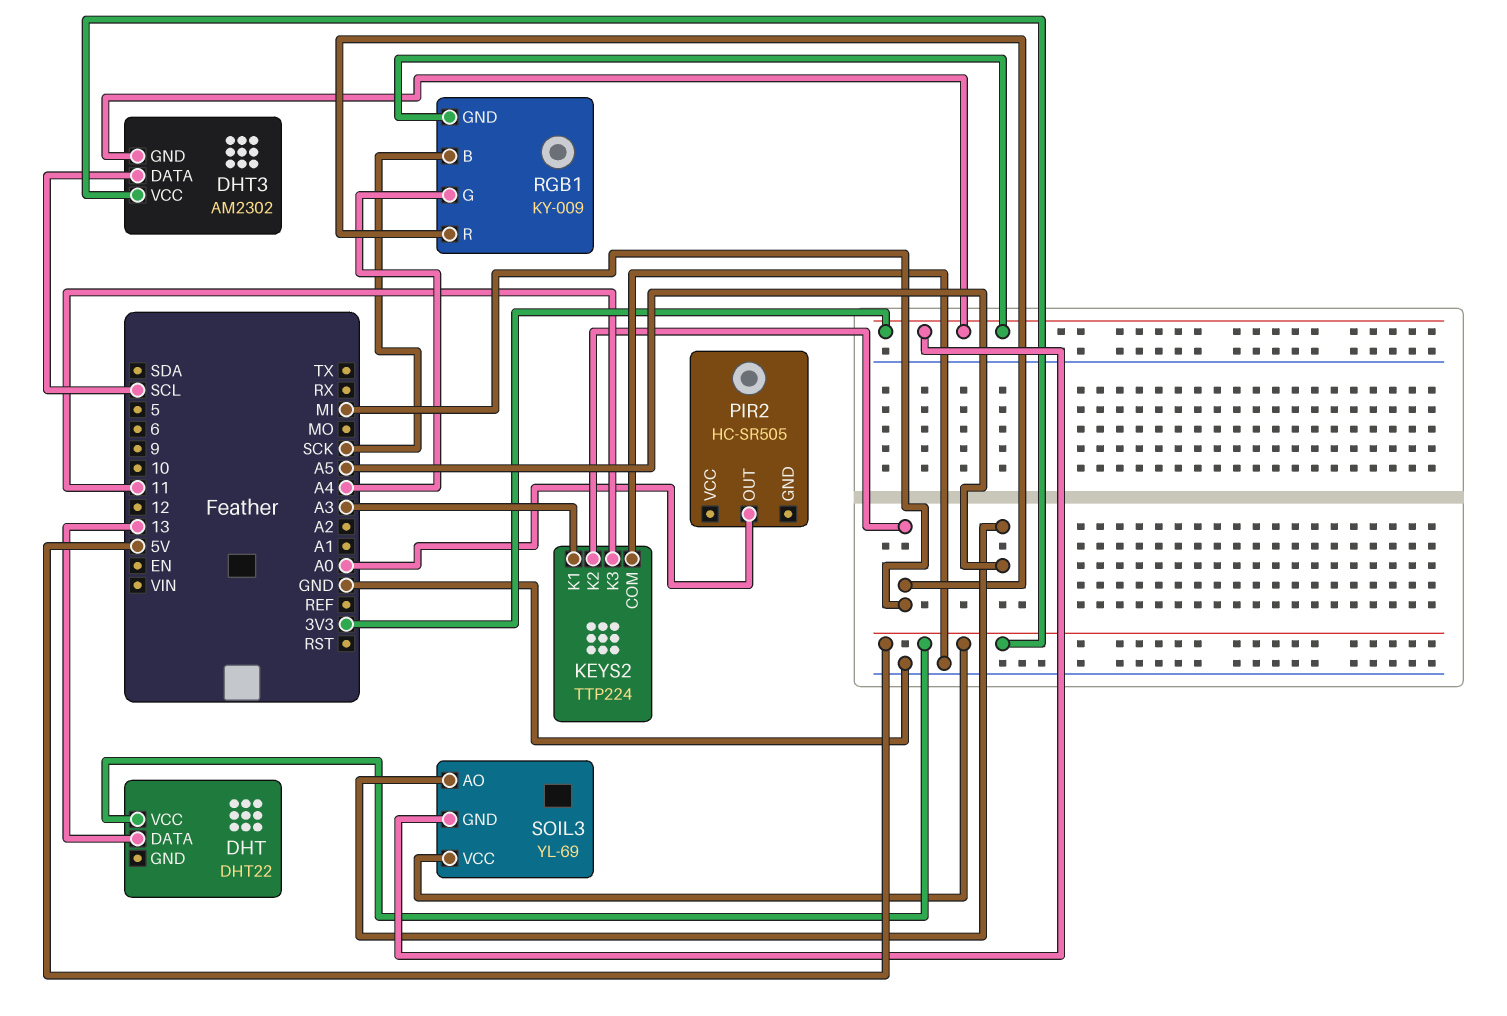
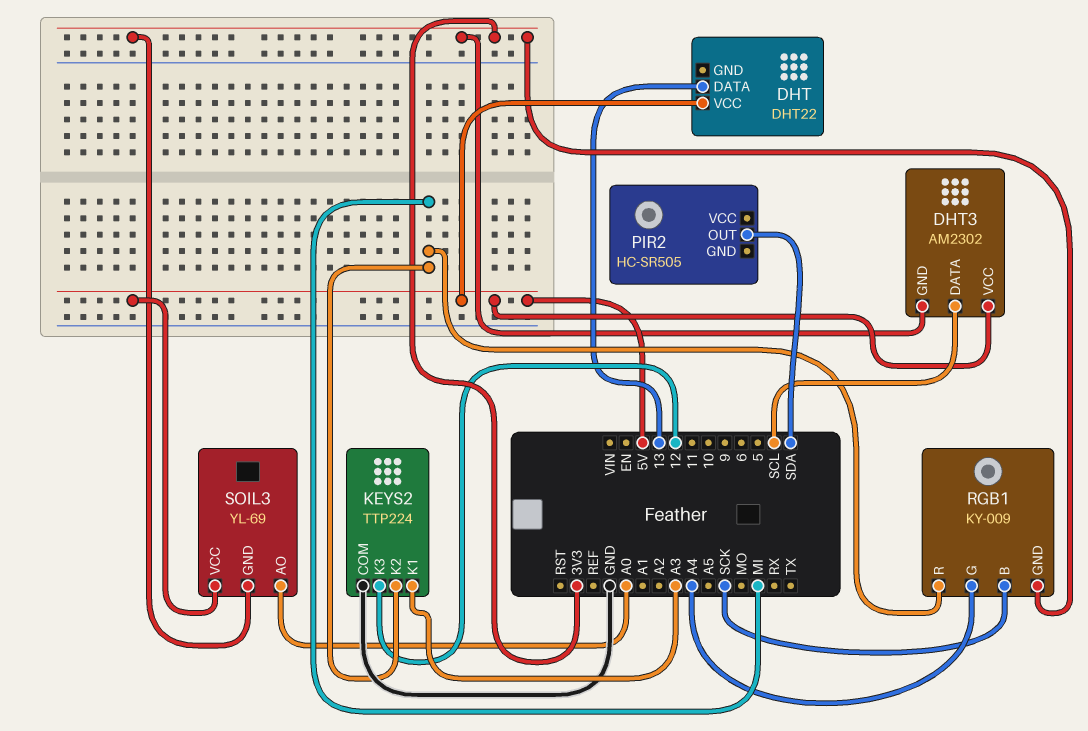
KEYS2 pin K3: 11 -> 12
PIR2 pin OUT: A0 -> SDA
SOIL3 pin AO: A5 -> A0

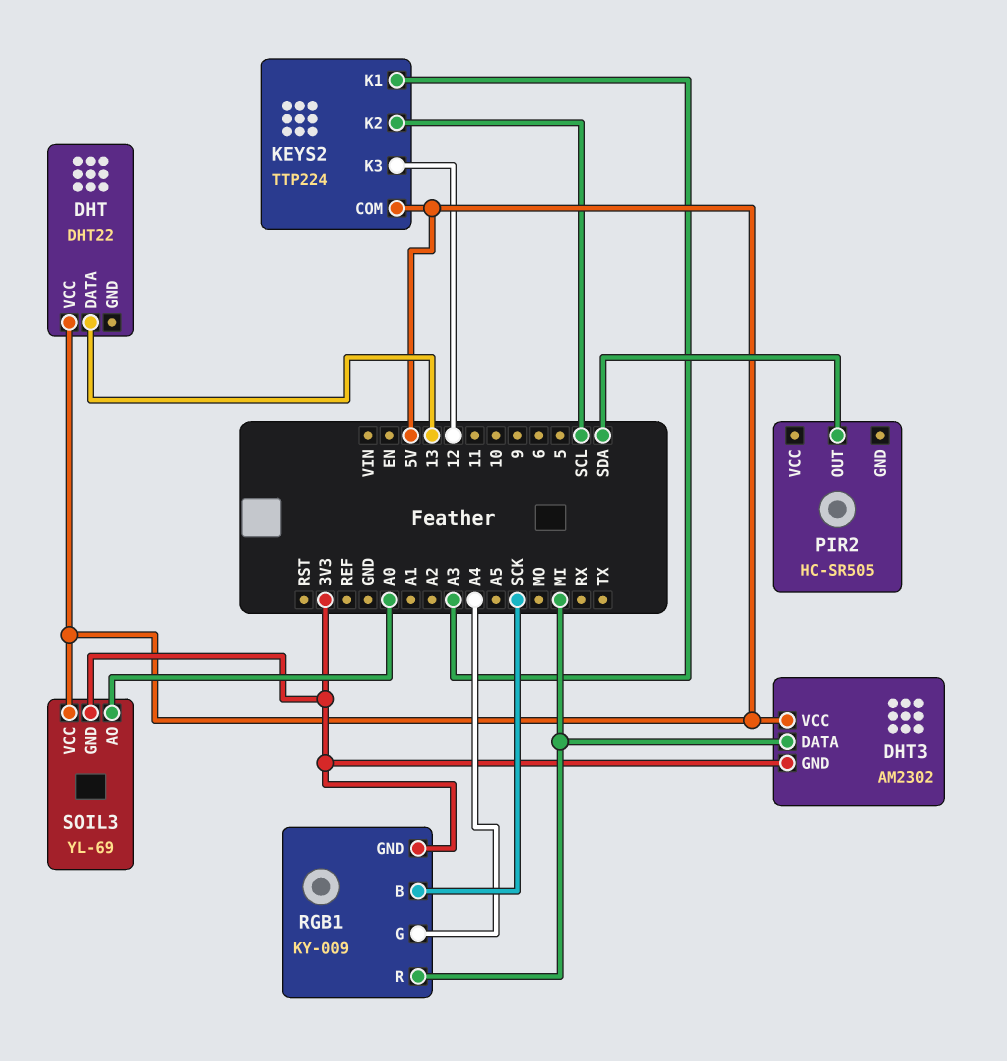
DHT3 pin DATA: SCL -> MI
KEYS2 pin COM: GND -> 5V
KEYS2 pin K2: MI -> SCL

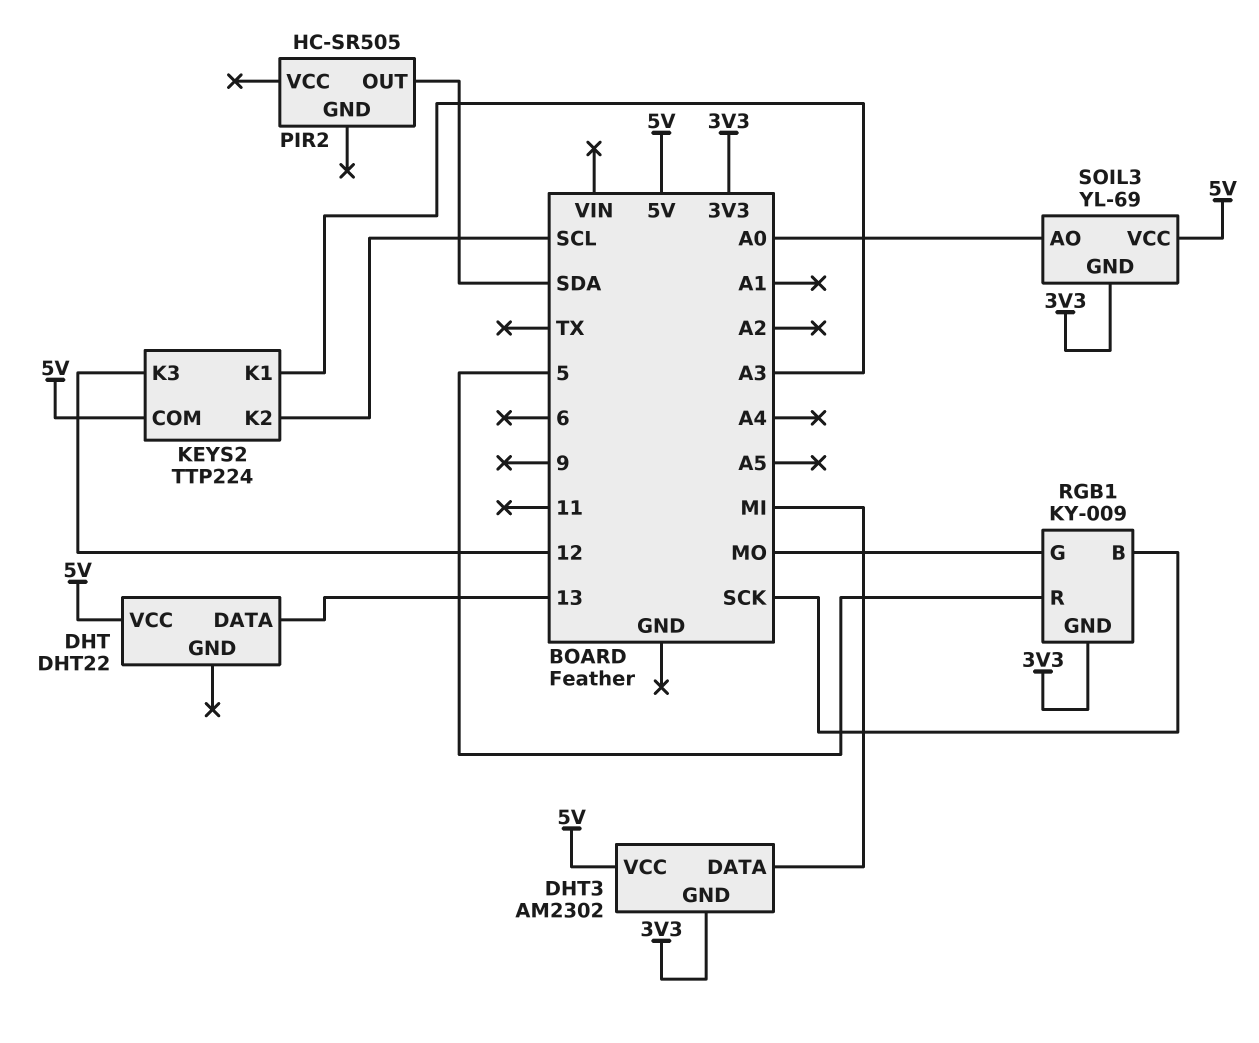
RGB1 pin G: A4 -> MO
RGB1 pin R: MI -> 5

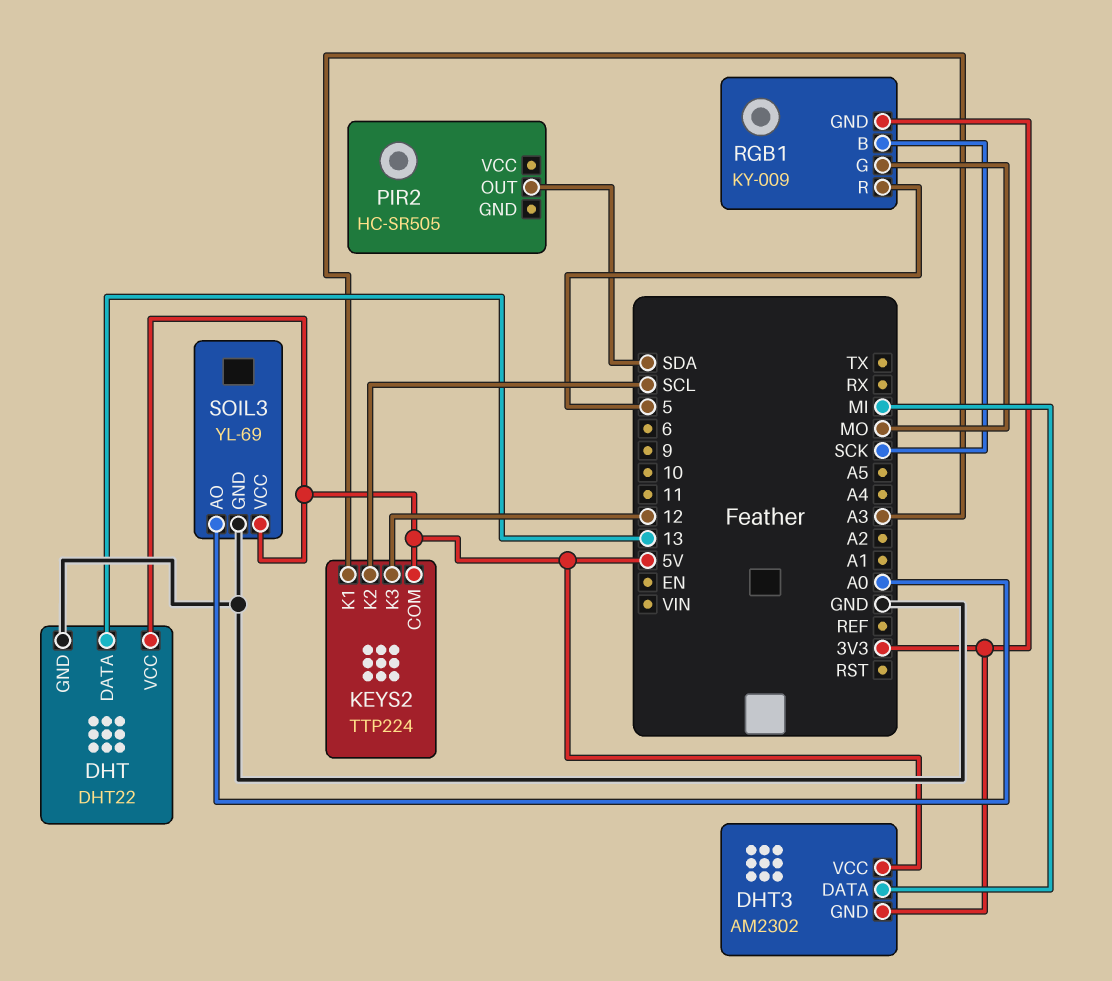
DHT pin GND: none -> GND
SOIL3 pin GND: 3V3 -> GND

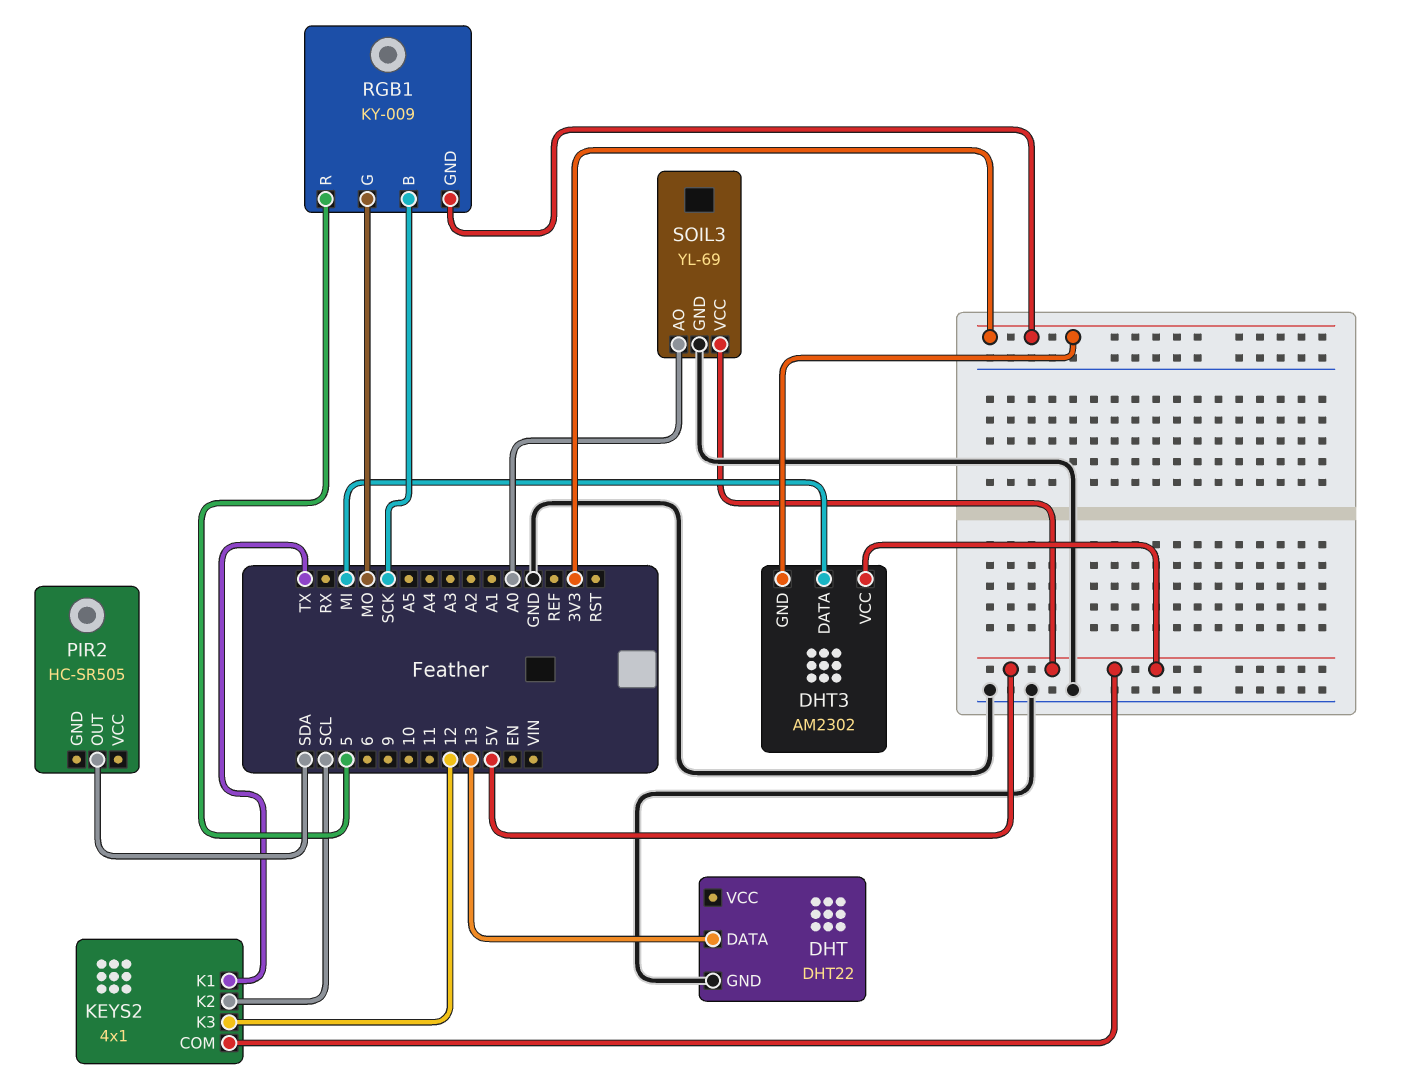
DHT pin VCC: 5V -> none
KEYS2: TTP224 -> 4x1
KEYS2 pin K1: A3 -> TX

